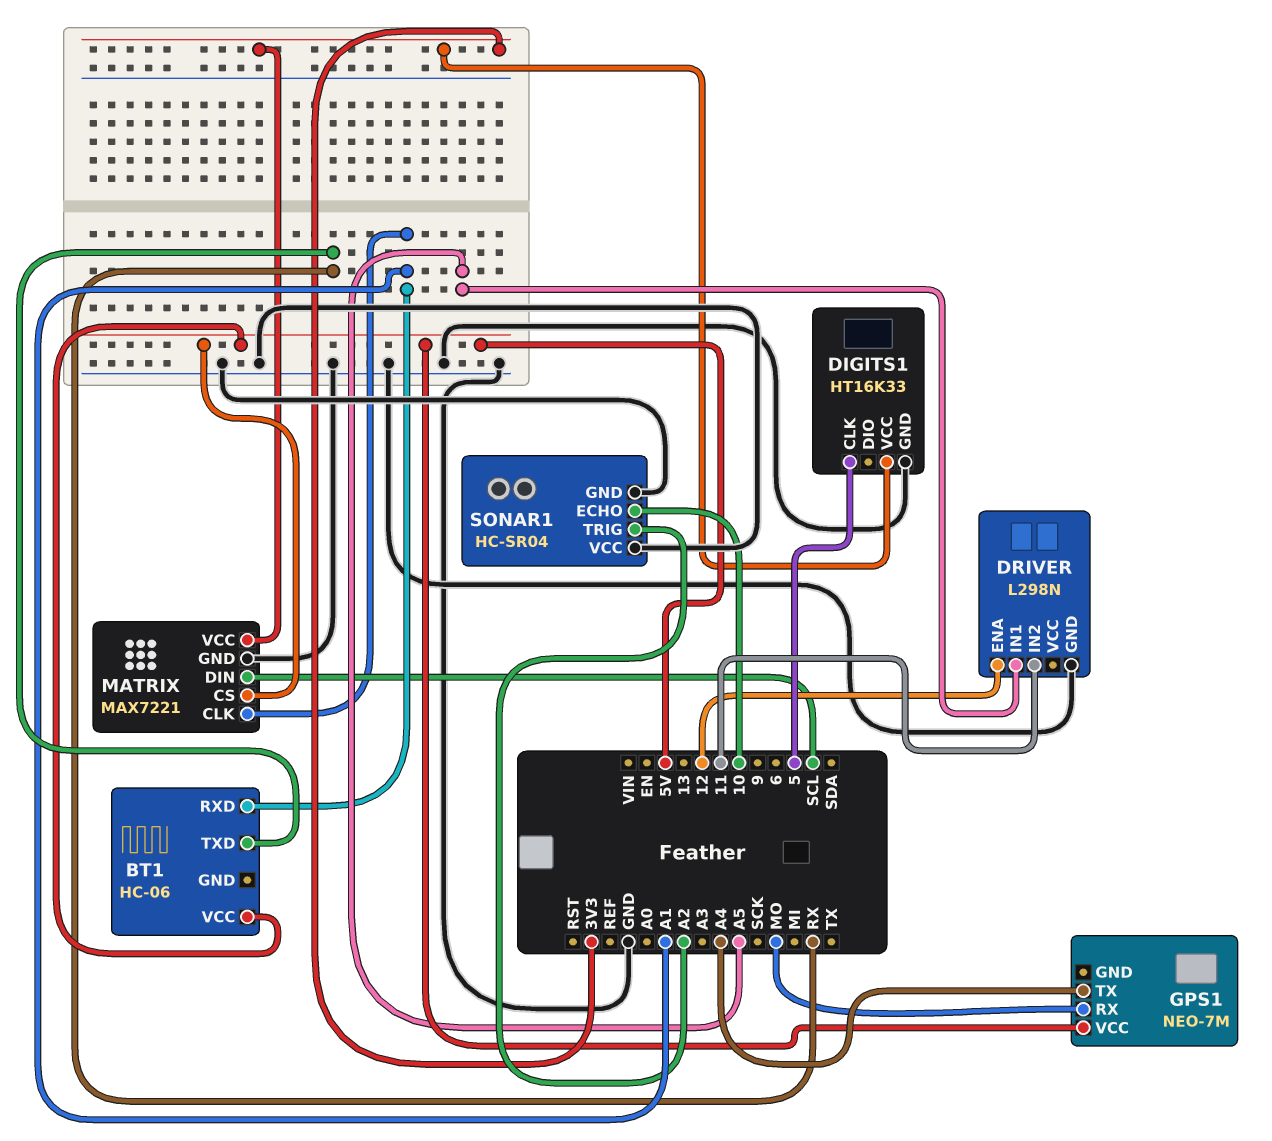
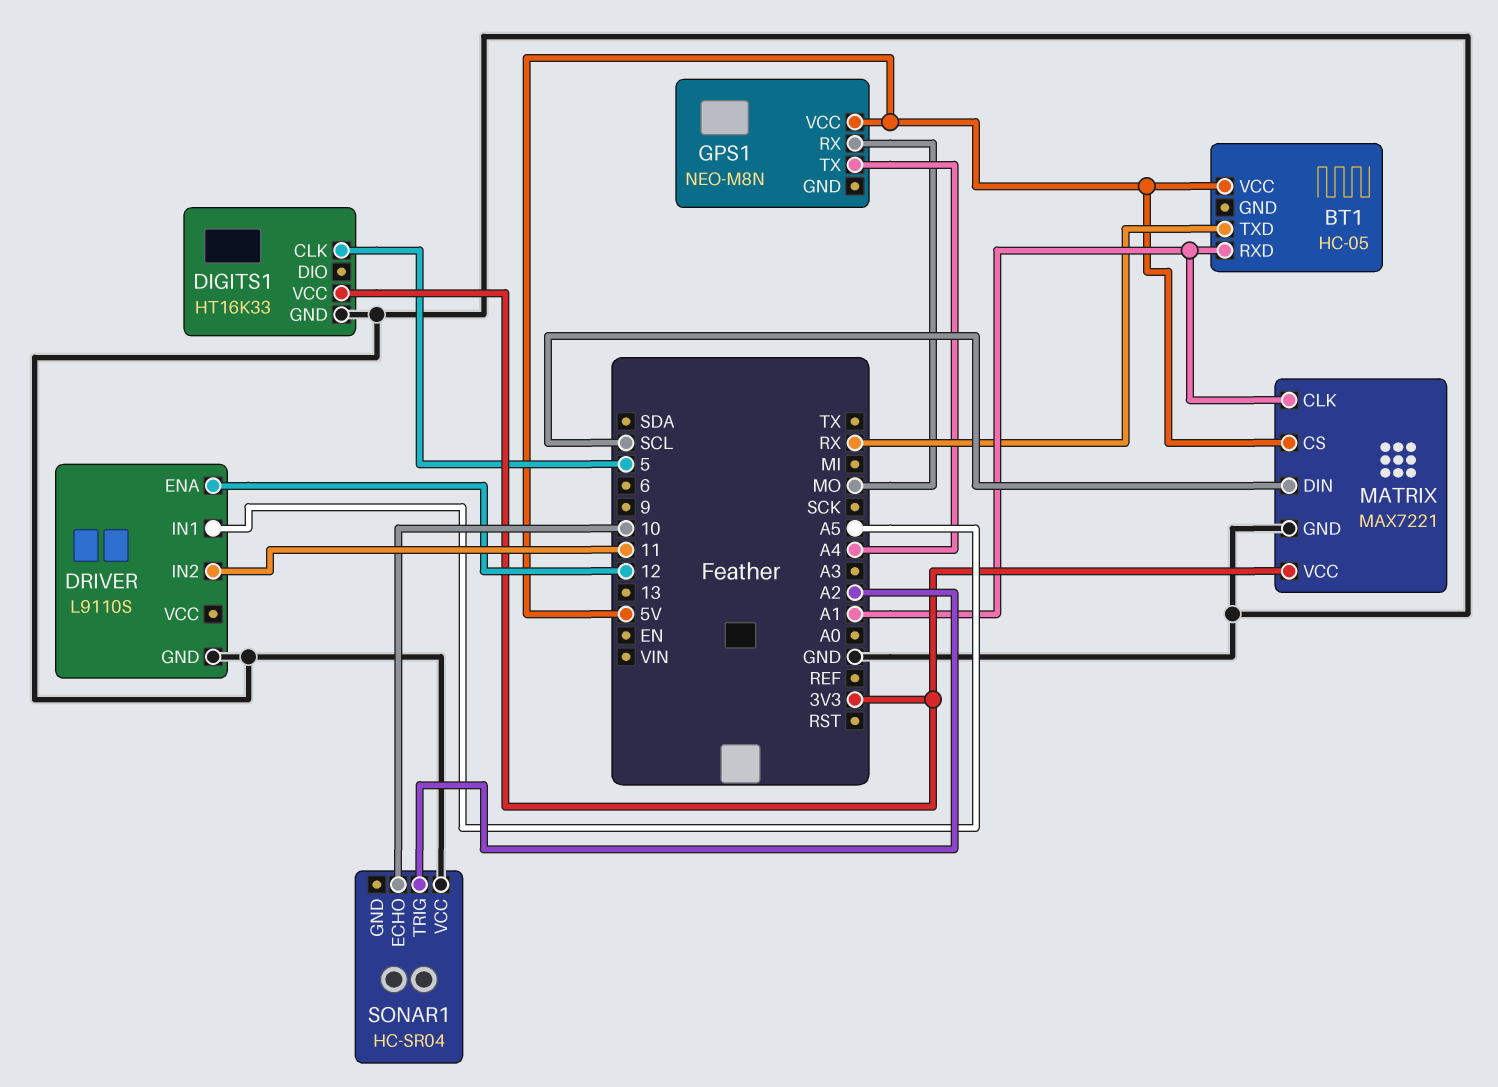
BT1: HC-06 -> HC-05
DRIVER: L298N -> L9110S
GPS1: NEO-7M -> NEO-M8N
SONAR1 pin GND: GND -> none

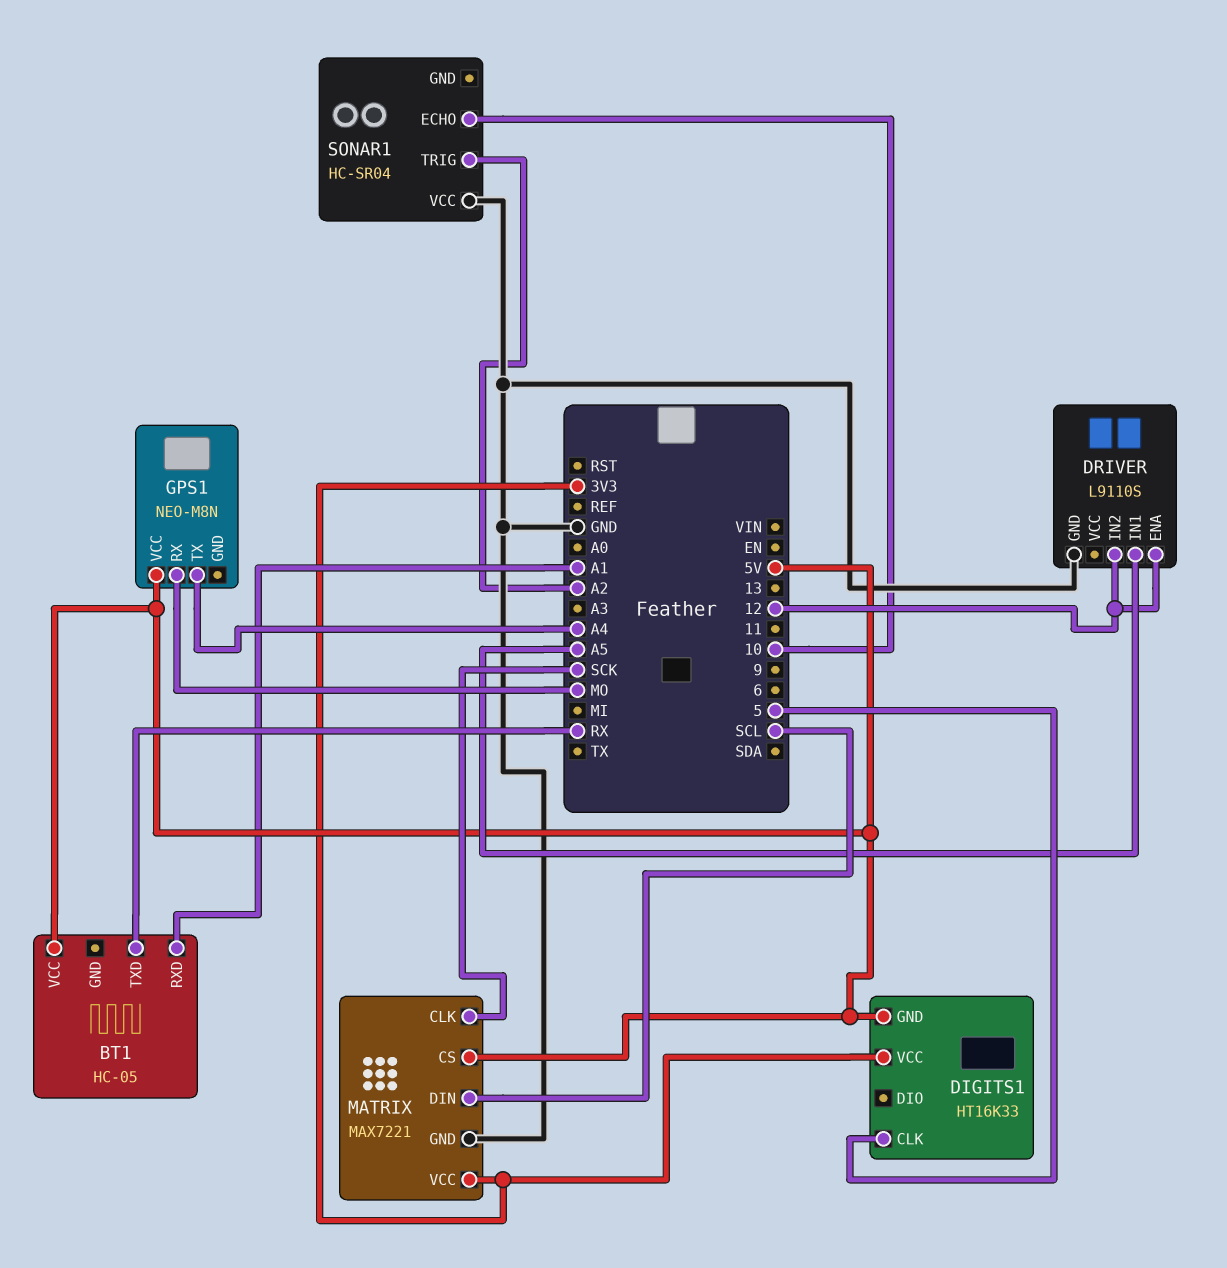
DIGITS1 pin GND: GND -> 5V
DRIVER pin IN2: 11 -> 12
MATRIX pin CLK: A1 -> SCK

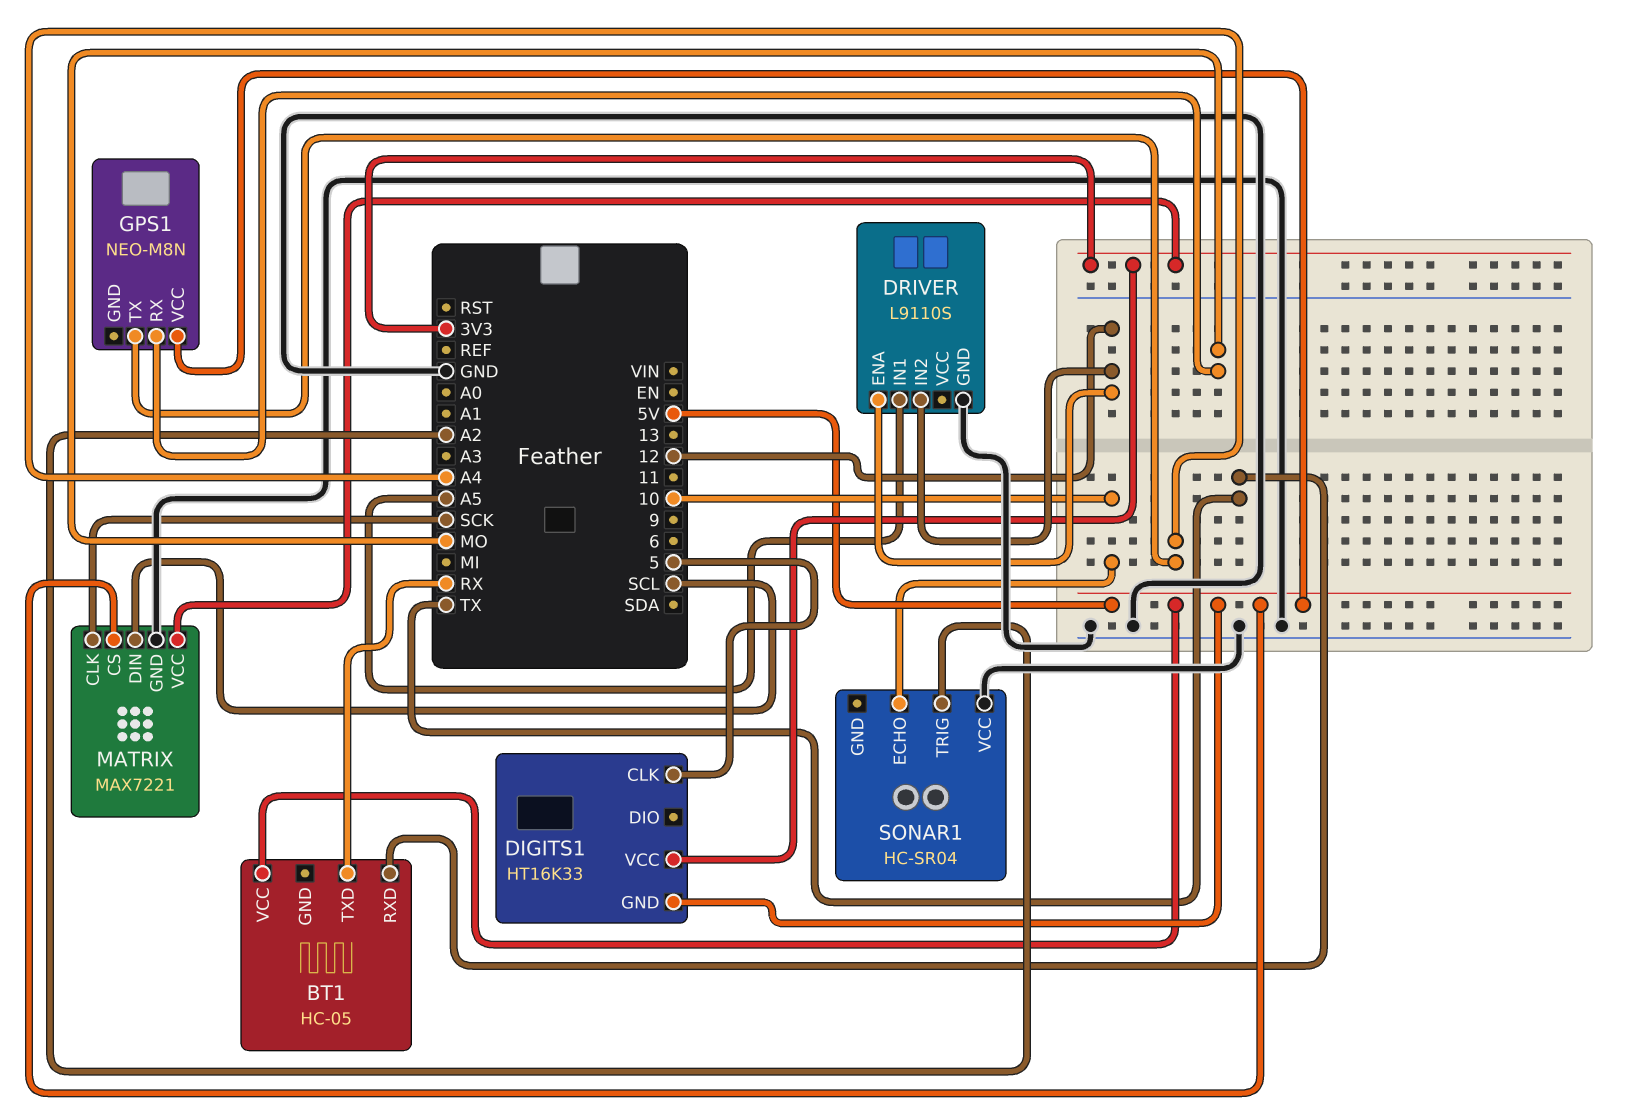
BT1 pin RXD: A1 -> TX

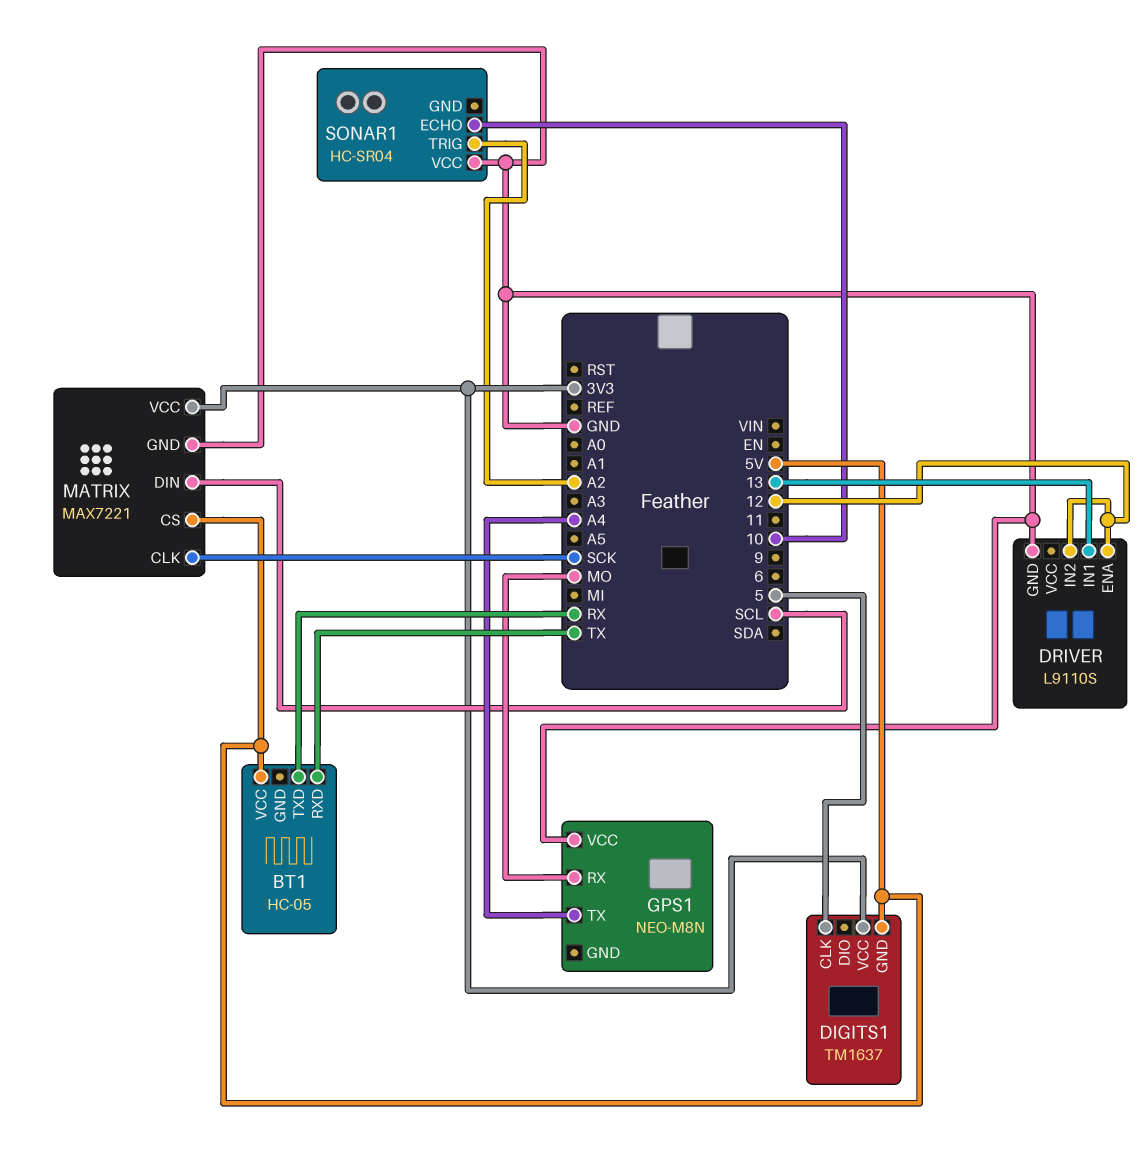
DIGITS1: HT16K33 -> TM1637
DRIVER pin IN1: A5 -> 13
GPS1 pin VCC: 5V -> GND

